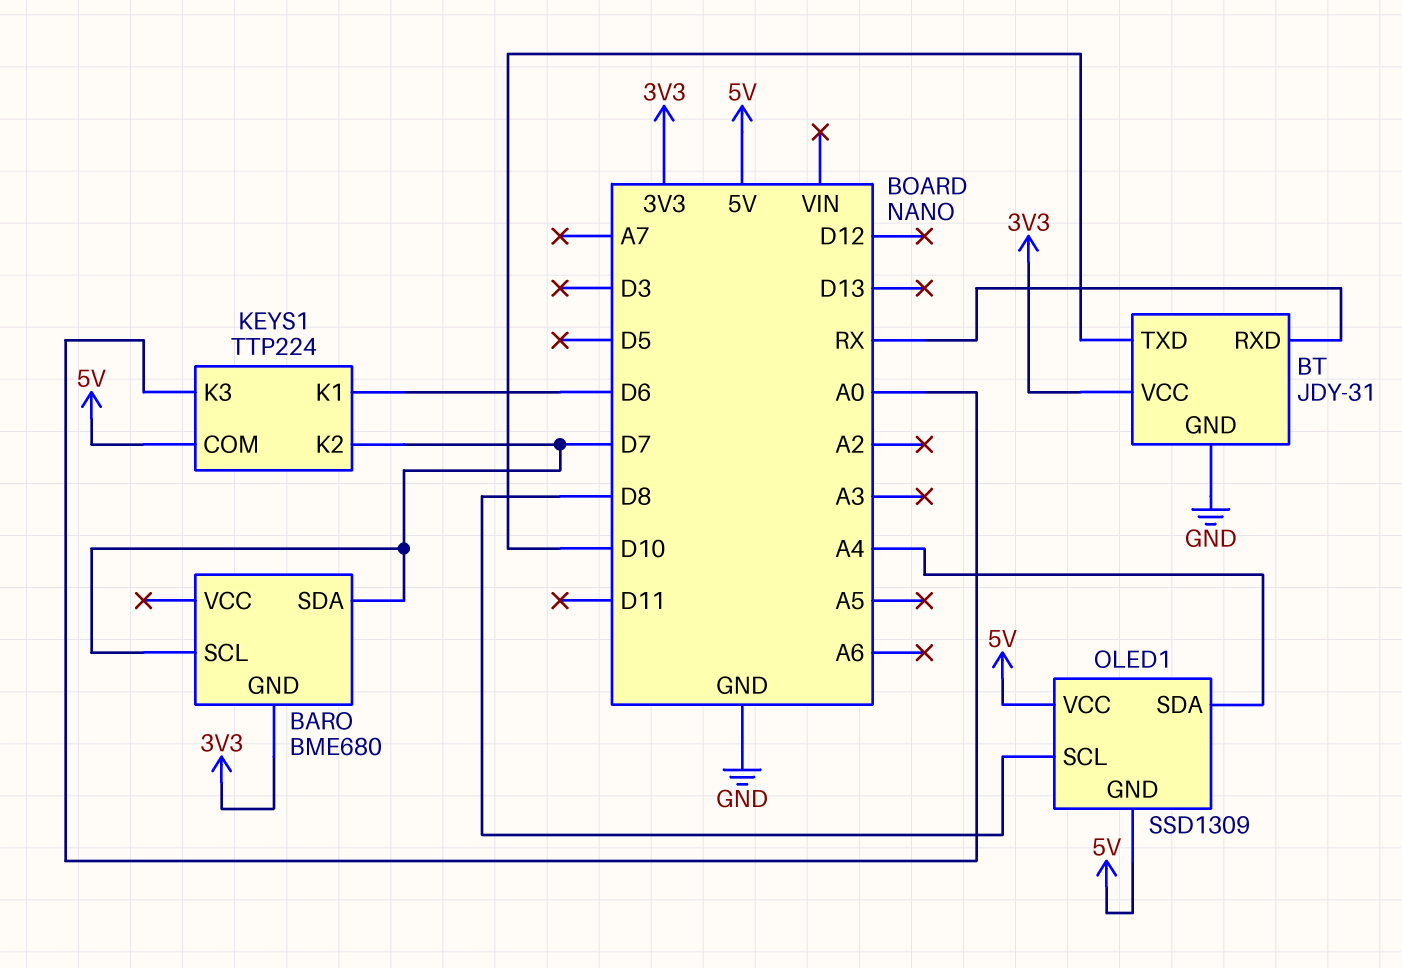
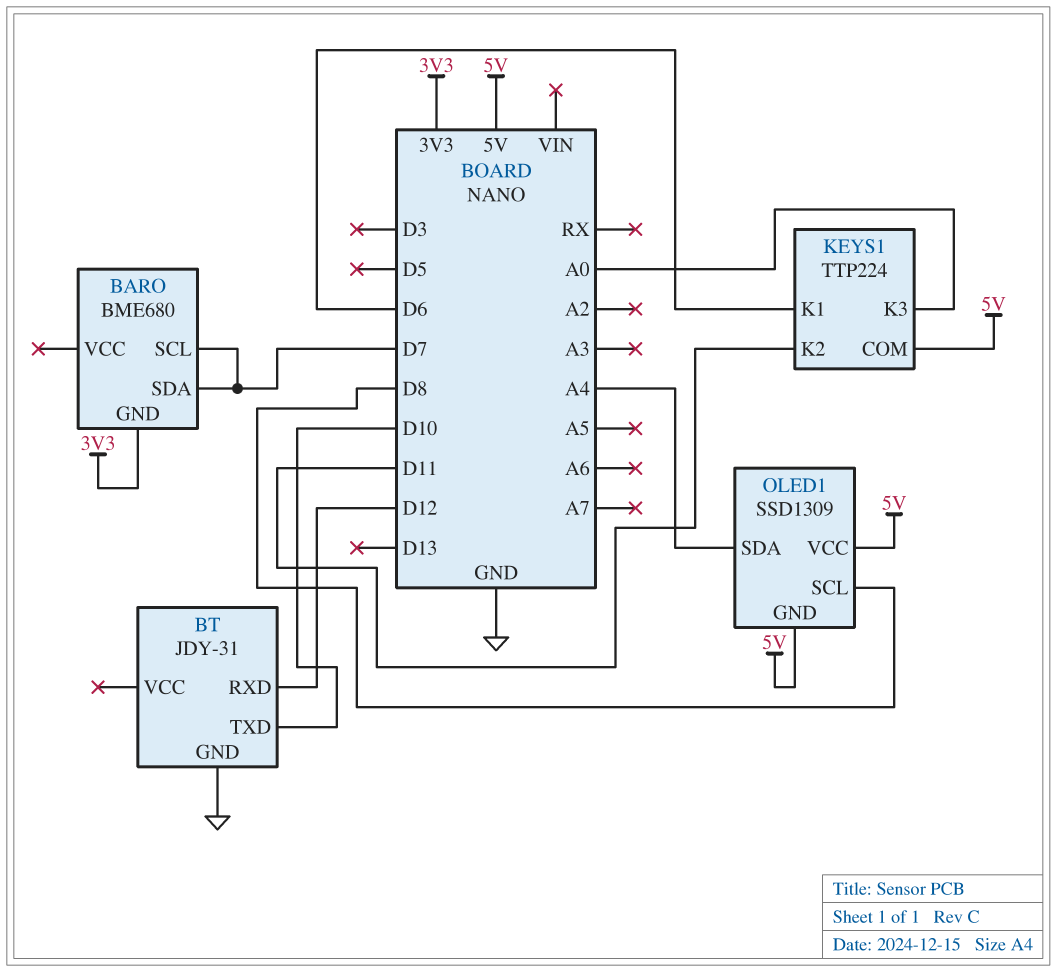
BT pin RXD: RX -> D12
BT pin VCC: 3V3 -> none
KEYS1 pin K2: D7 -> D11

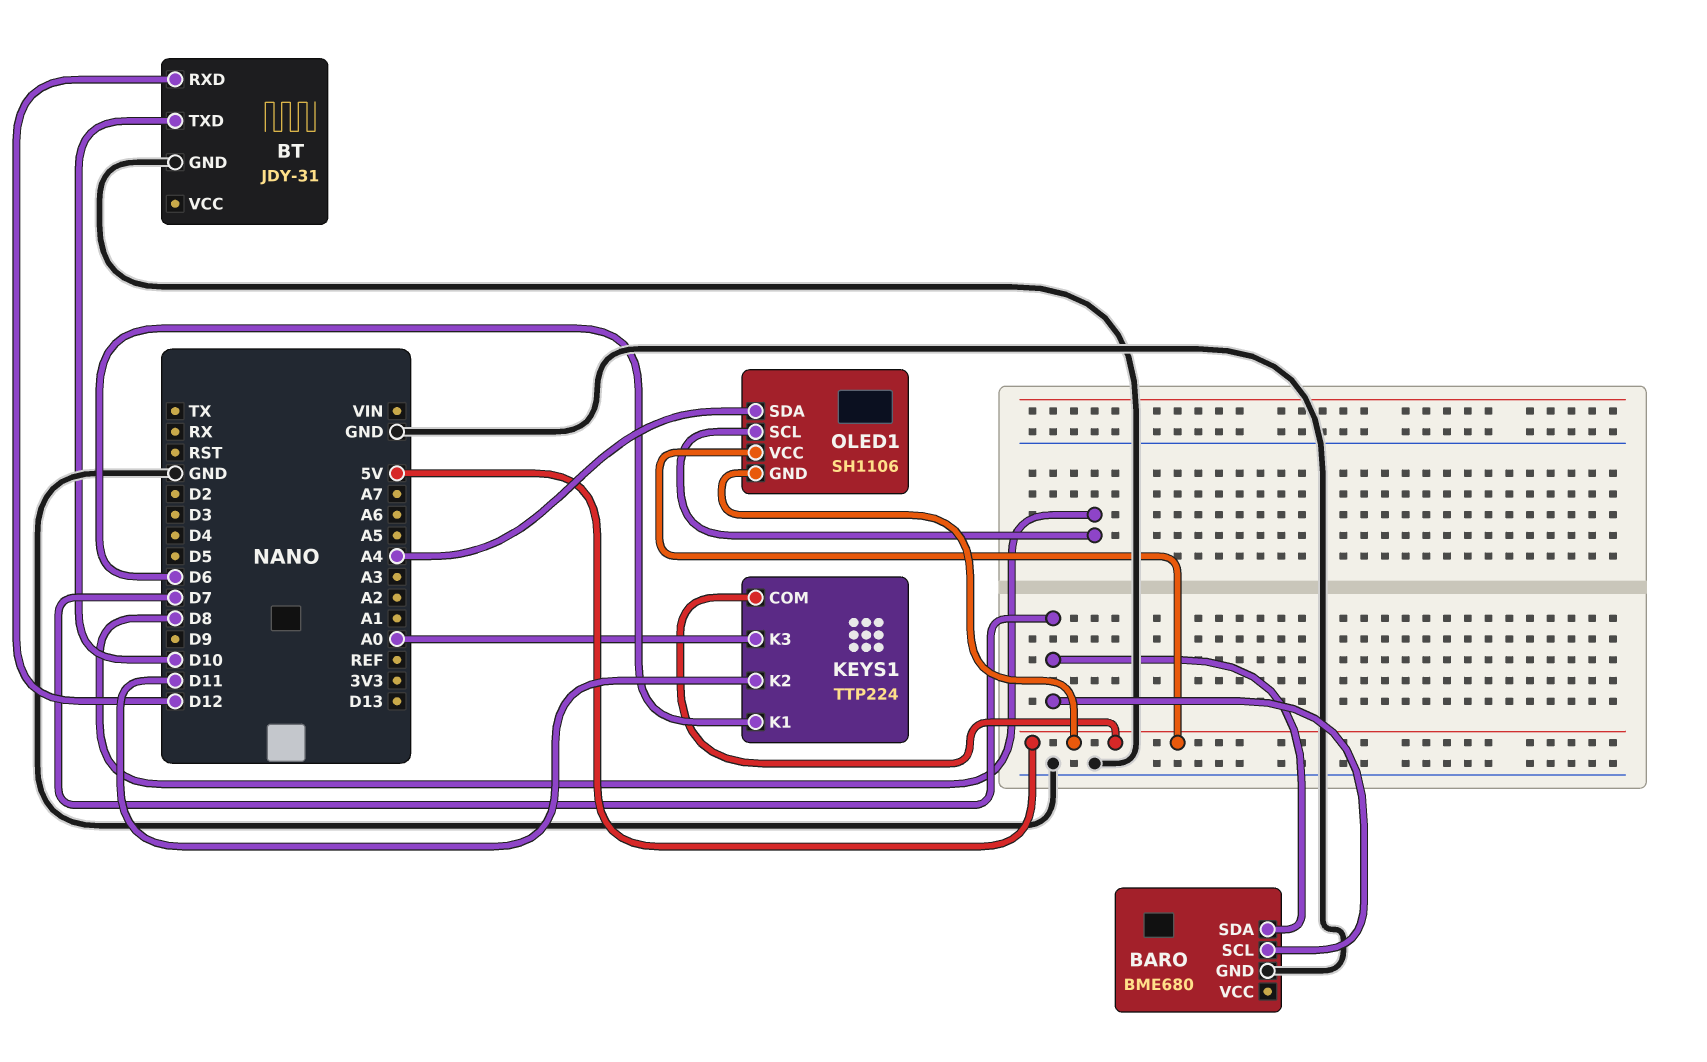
BARO pin GND: 3V3 -> GND
OLED1: SSD1309 -> SH1106

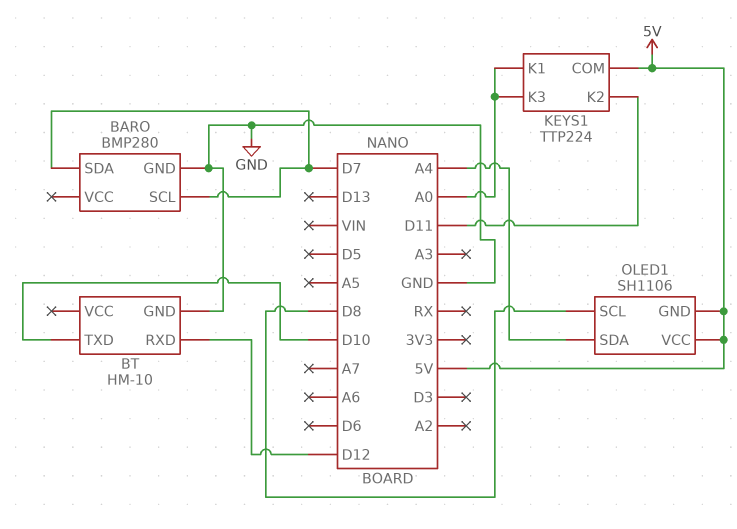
BARO: BME680 -> BMP280
BT: JDY-31 -> HM-10
KEYS1 pin K1: D6 -> A0

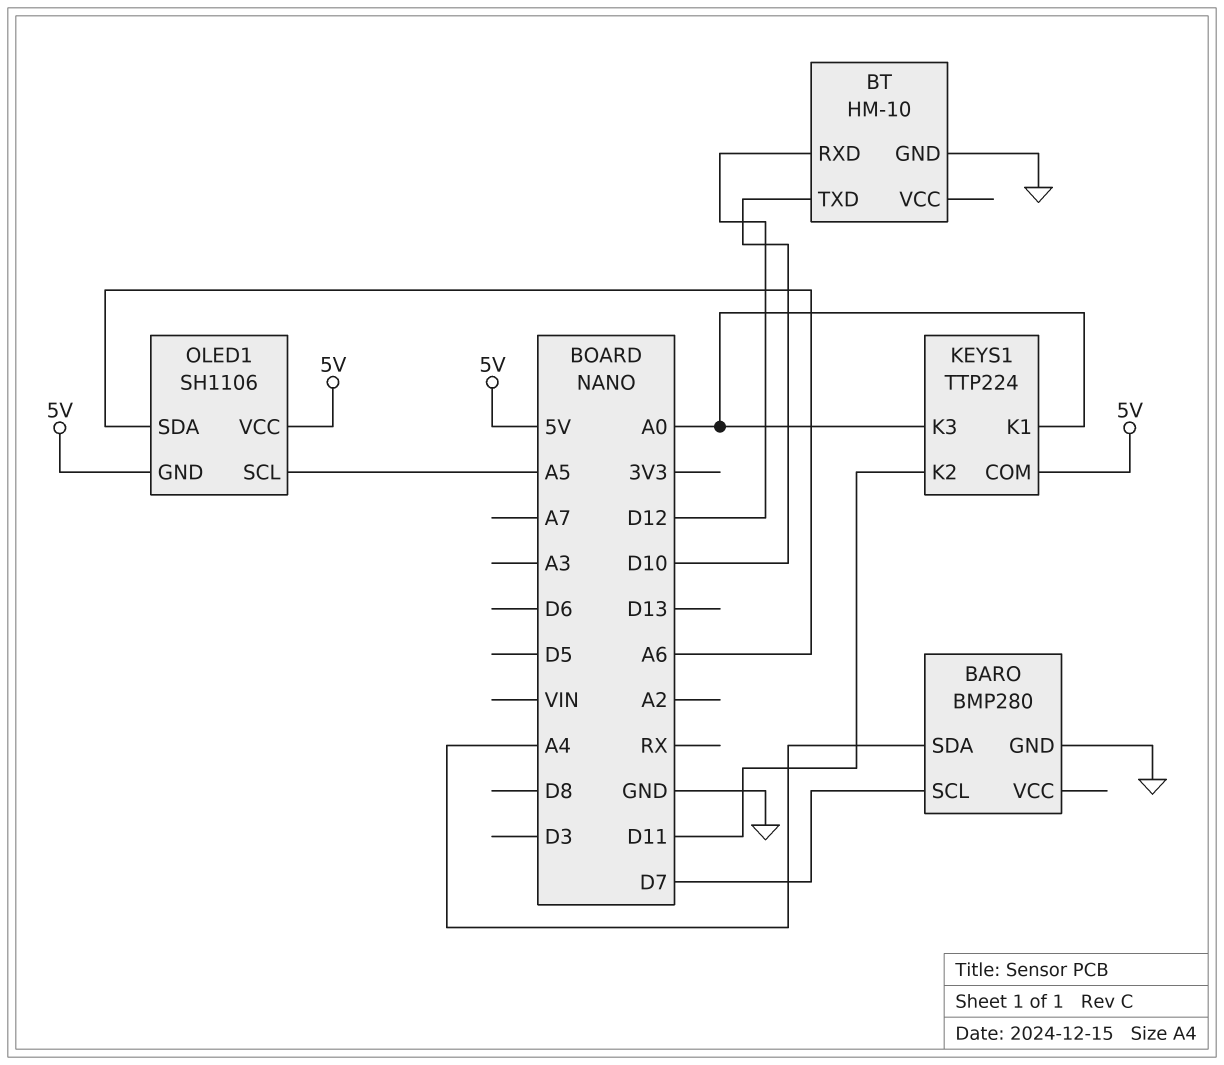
BARO pin SDA: D7 -> A4
OLED1 pin SCL: D8 -> A5
OLED1 pin SDA: A4 -> A6

